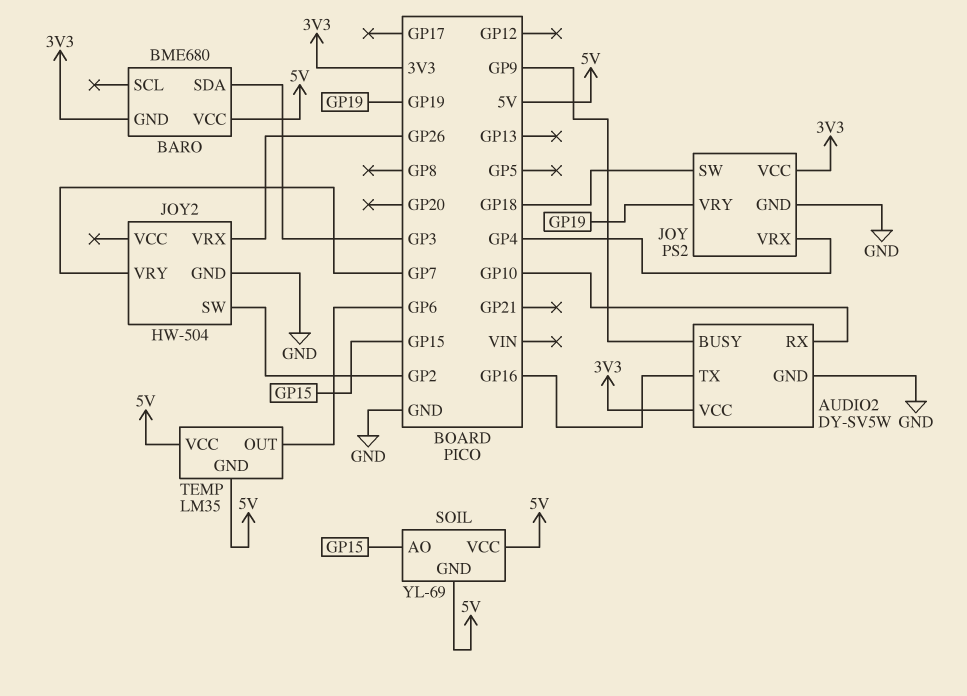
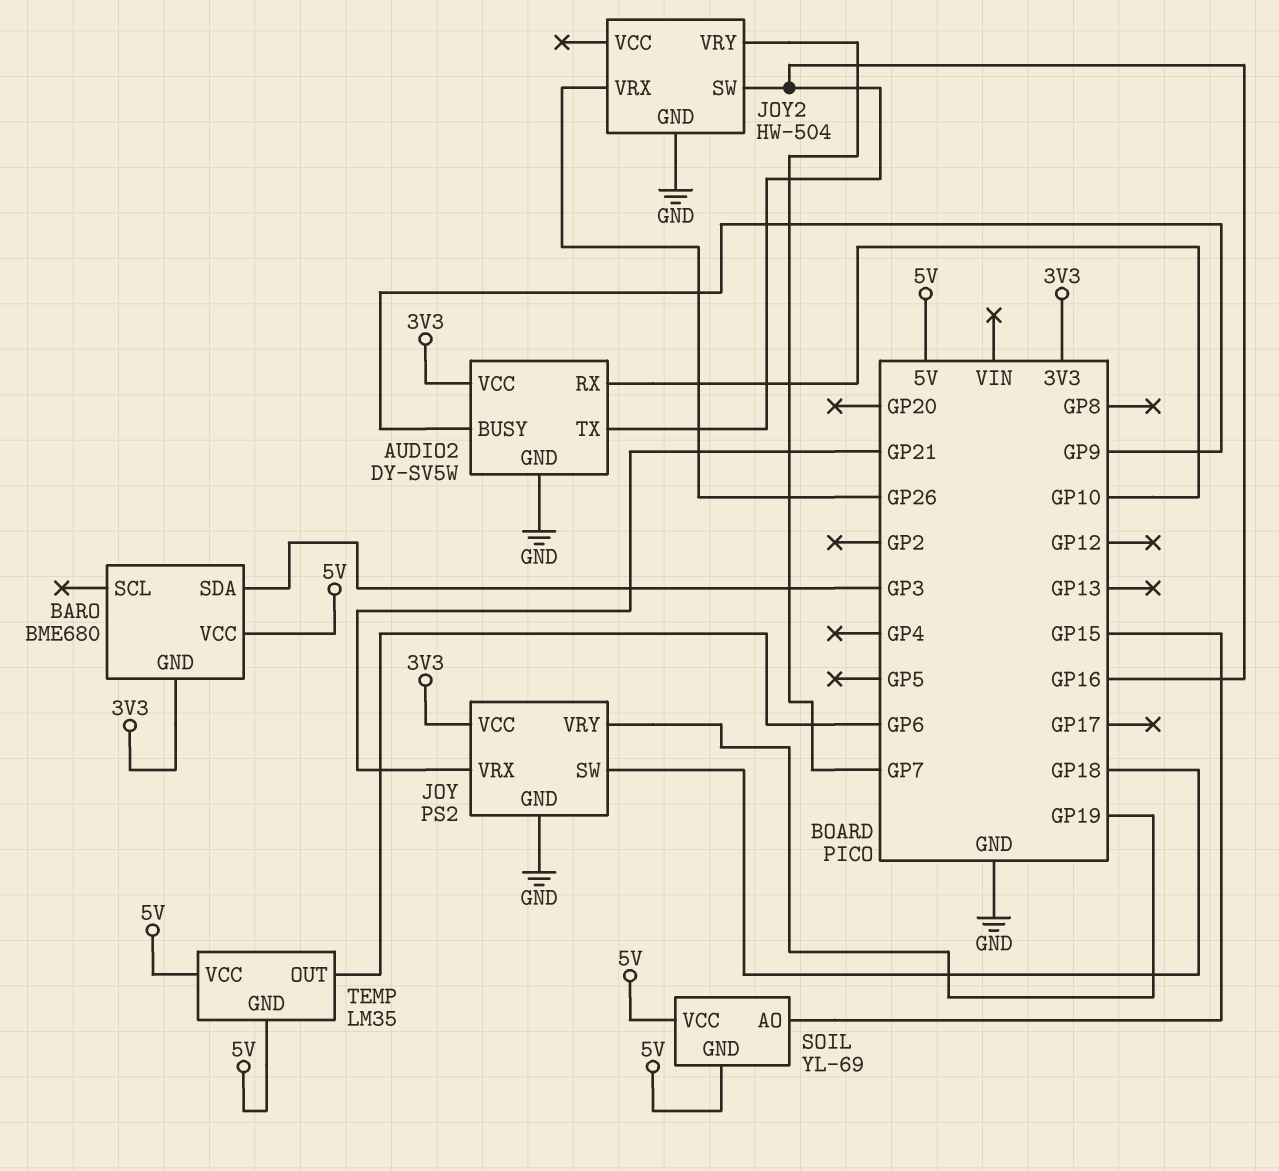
JOY pin VRX: GP4 -> GP21
JOY2 pin SW: GP2 -> GP16

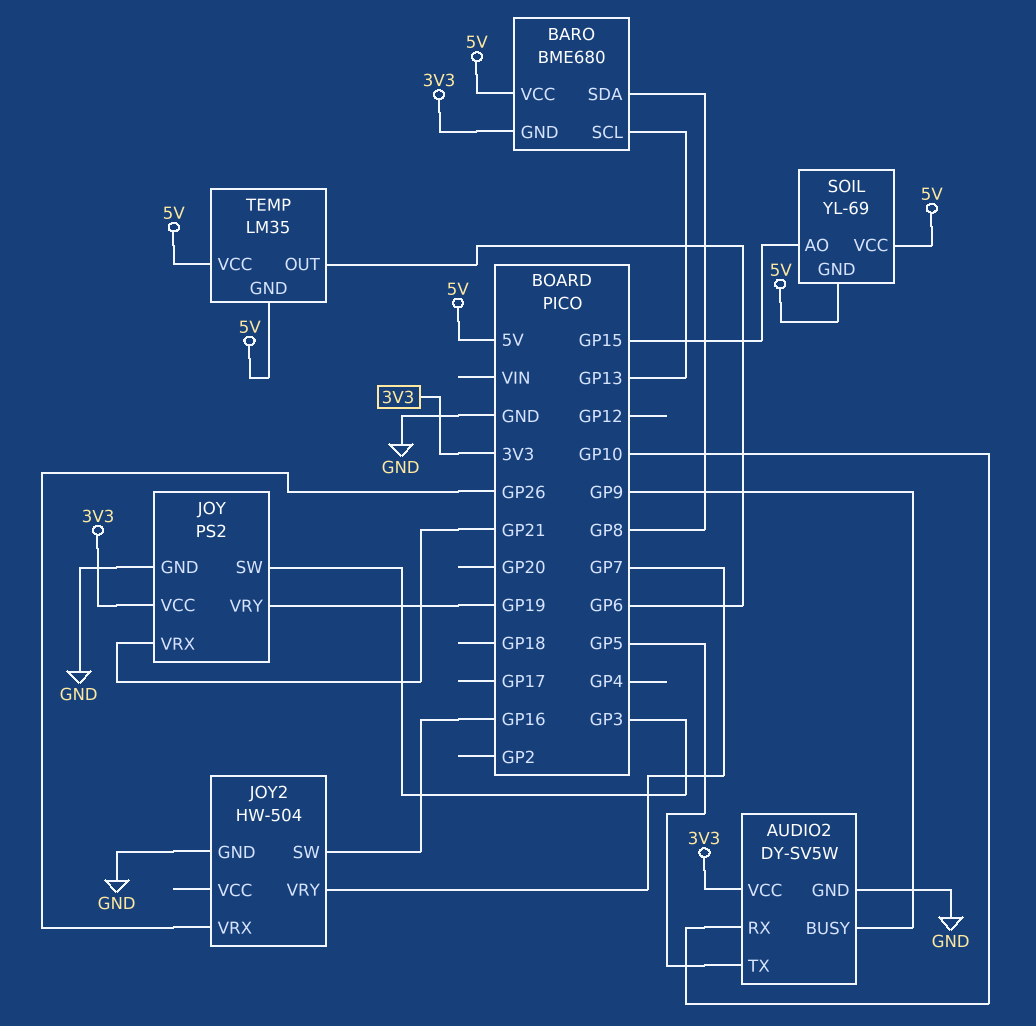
AUDIO2 pin TX: GP16 -> GP5
BARO pin SCL: none -> GP13
BARO pin SDA: GP3 -> GP8
JOY pin SW: GP18 -> GP3

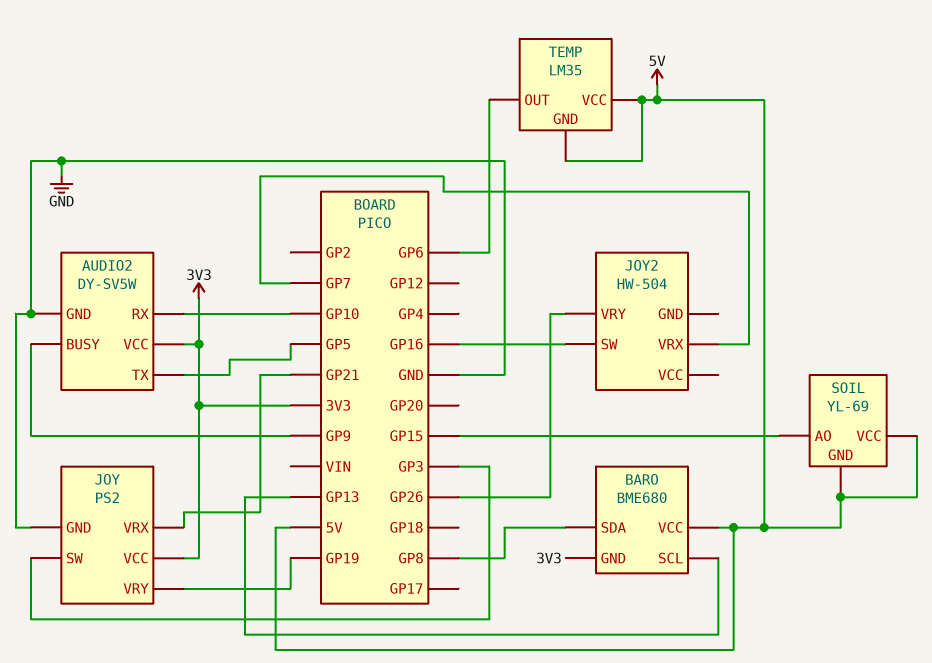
JOY2 pin GND: GND -> none
JOY2 pin VRX: GP26 -> GP7
JOY2 pin VRY: GP7 -> GP26

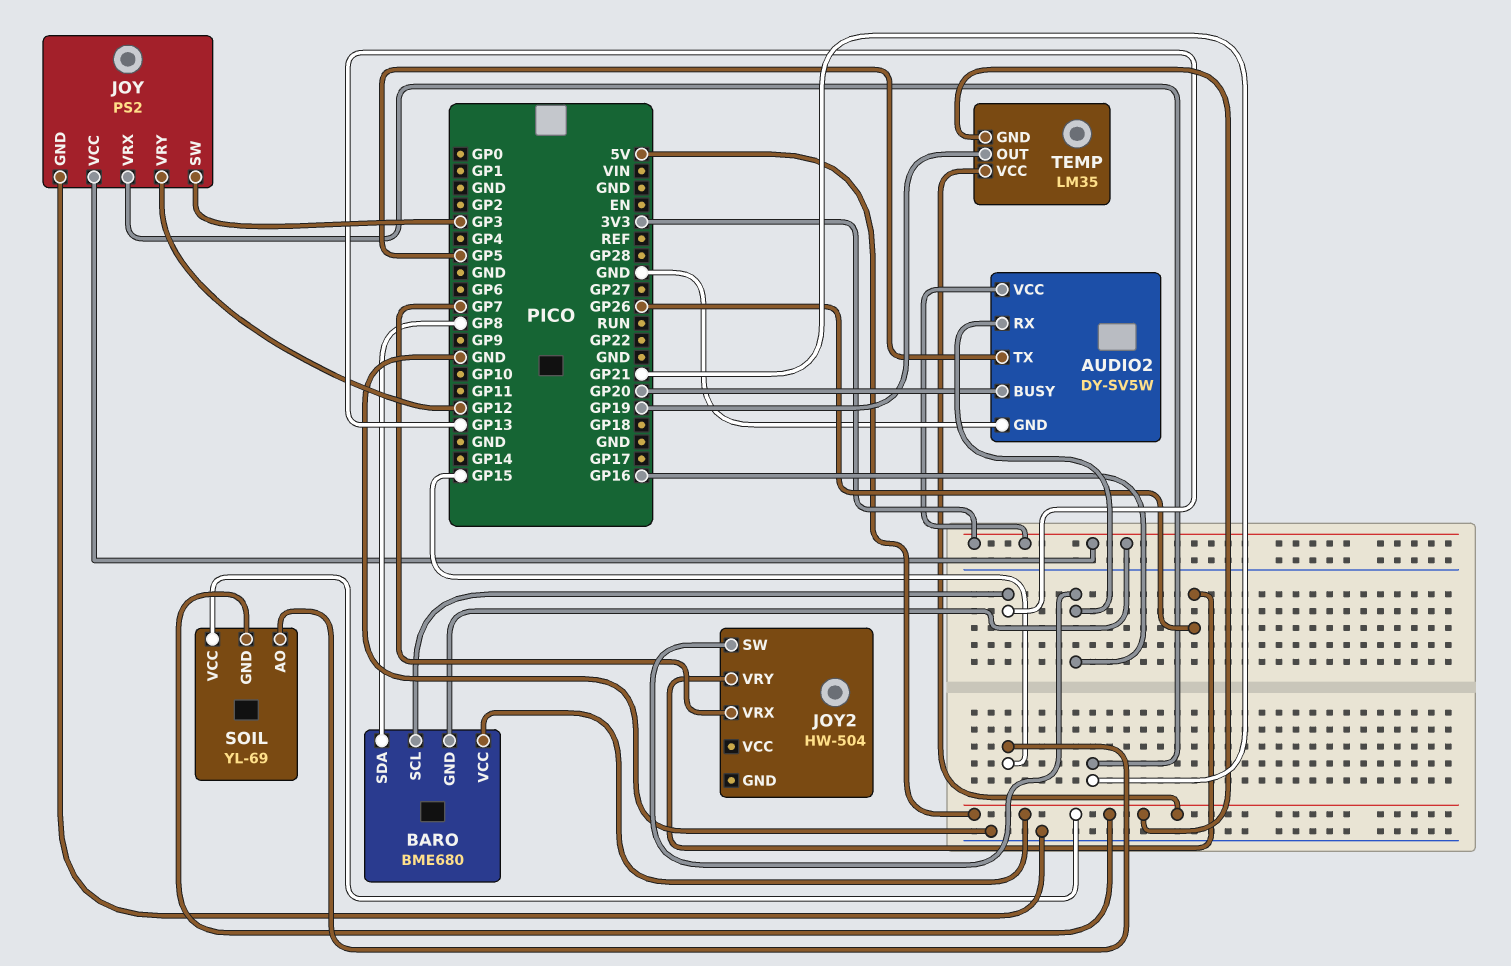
AUDIO2 pin BUSY: GP9 -> GP20
AUDIO2 pin RX: GP10 -> GP16
JOY pin VRY: GP19 -> GP12
TEMP pin OUT: GP6 -> GP19

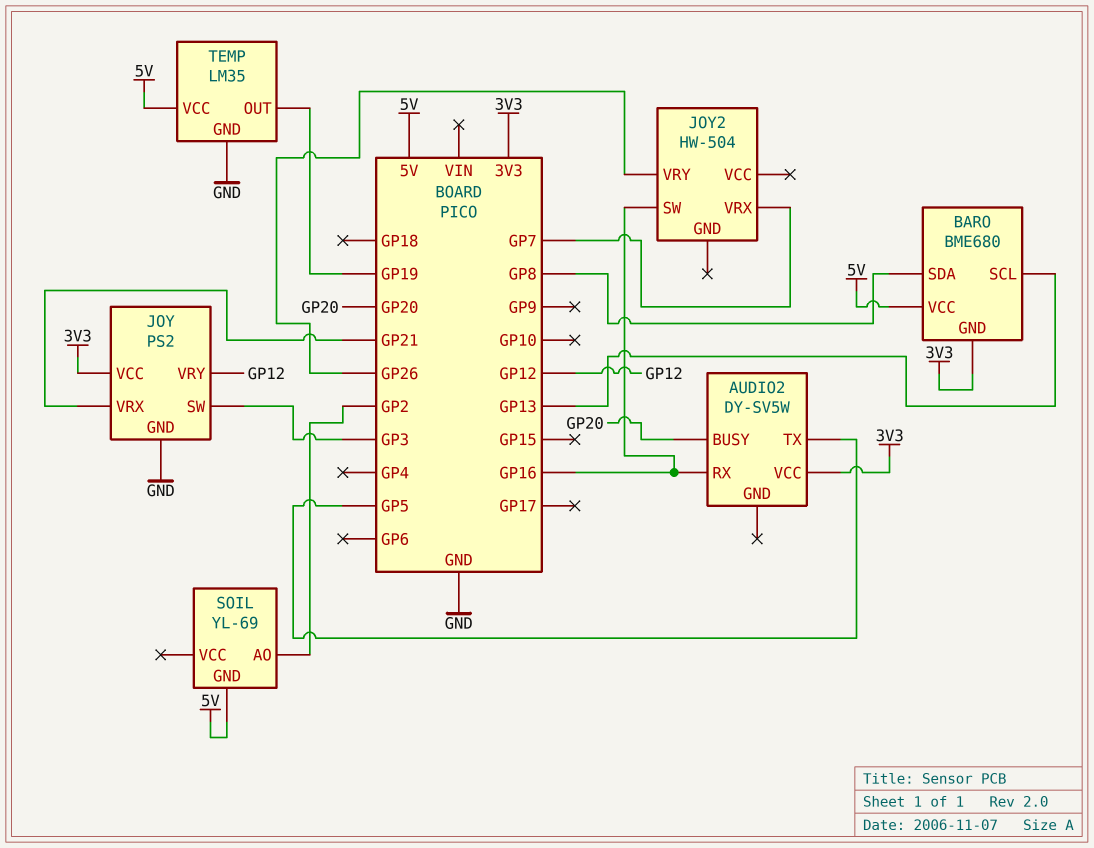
AUDIO2 pin GND: GND -> none
SOIL pin AO: GP15 -> GP2
SOIL pin VCC: 5V -> none
TEMP pin GND: 5V -> GND

